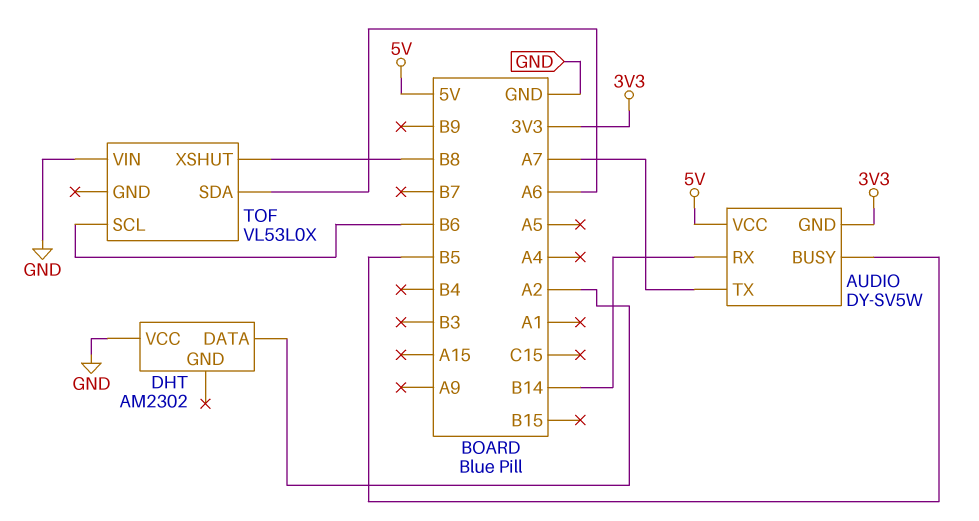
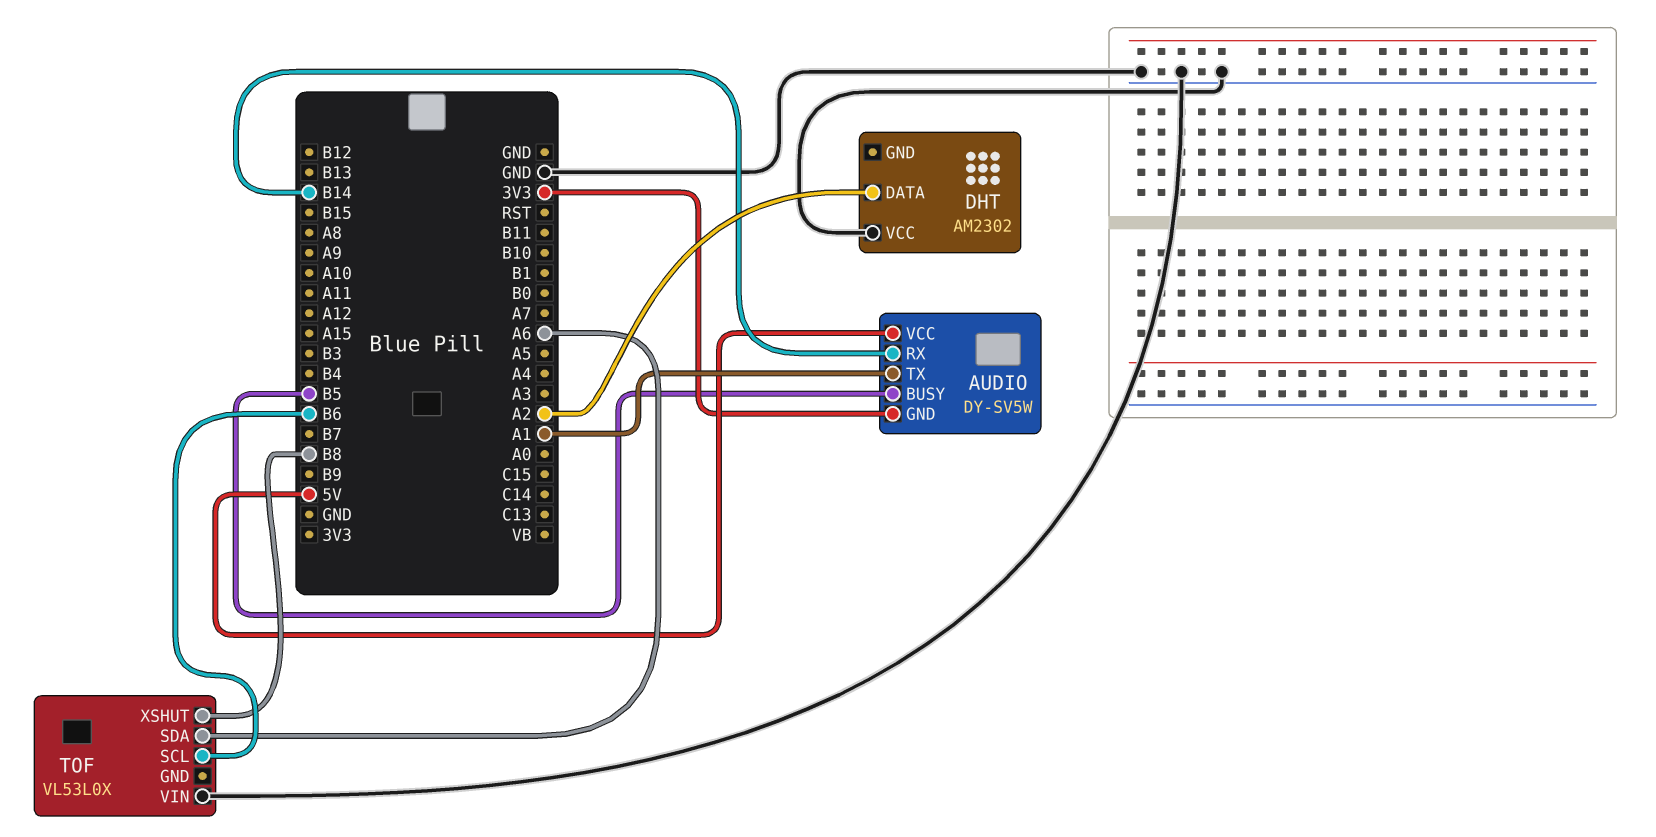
AUDIO pin TX: A7 -> A1

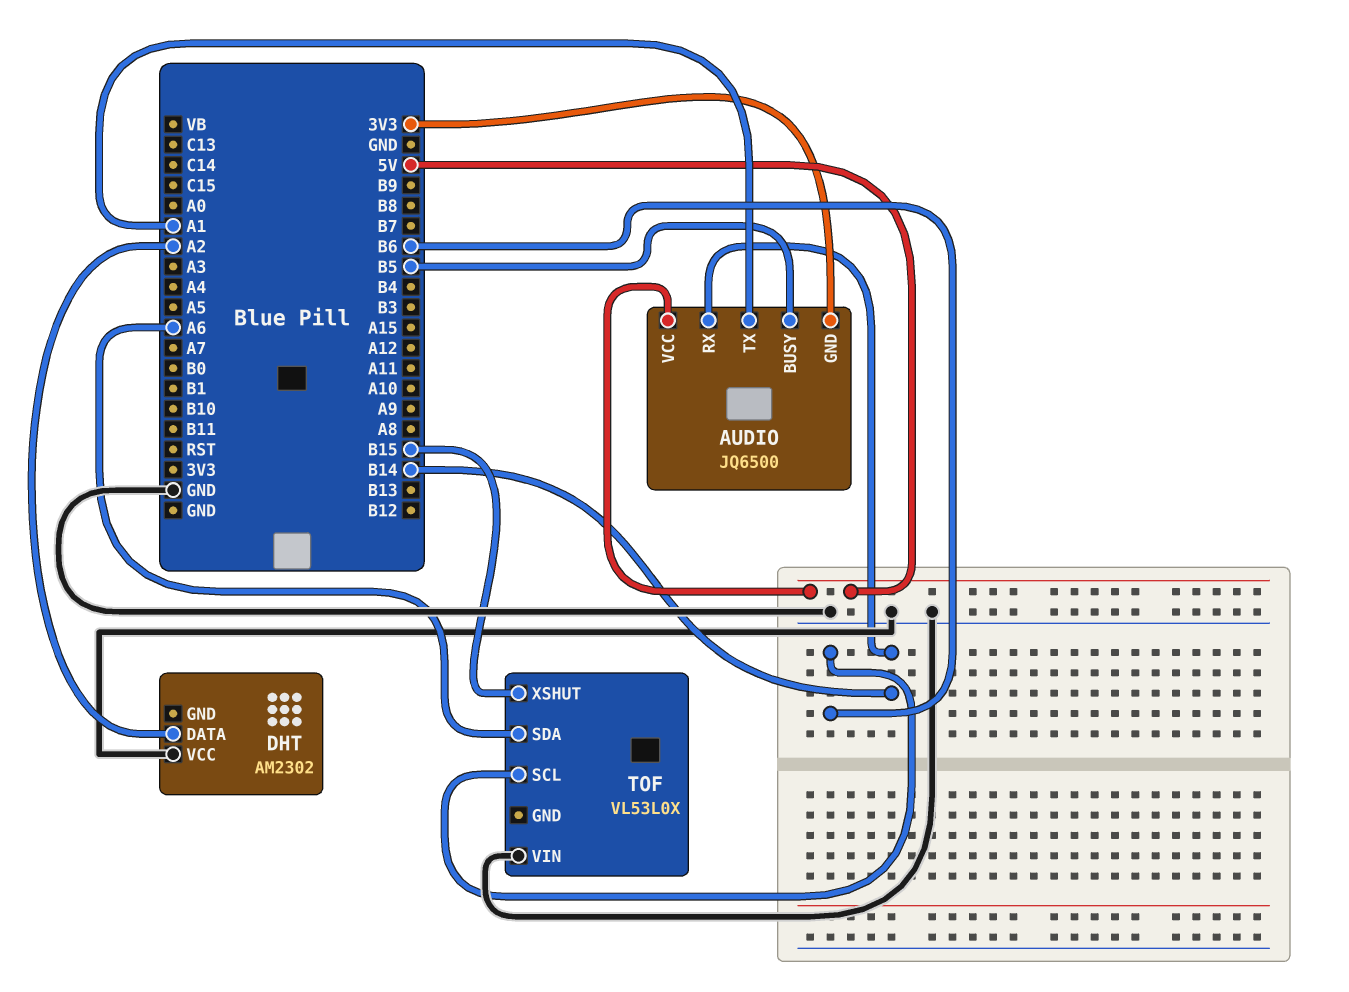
AUDIO: DY-SV5W -> JQ6500
TOF pin XSHUT: B8 -> B15

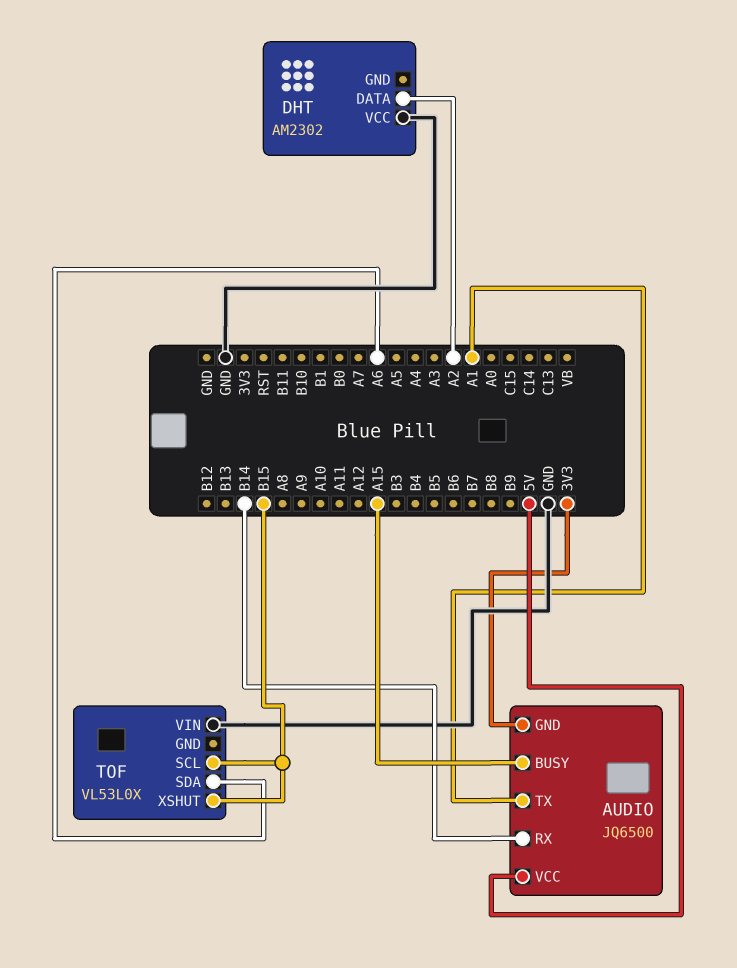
AUDIO pin BUSY: B5 -> A15
TOF pin SCL: B6 -> B15

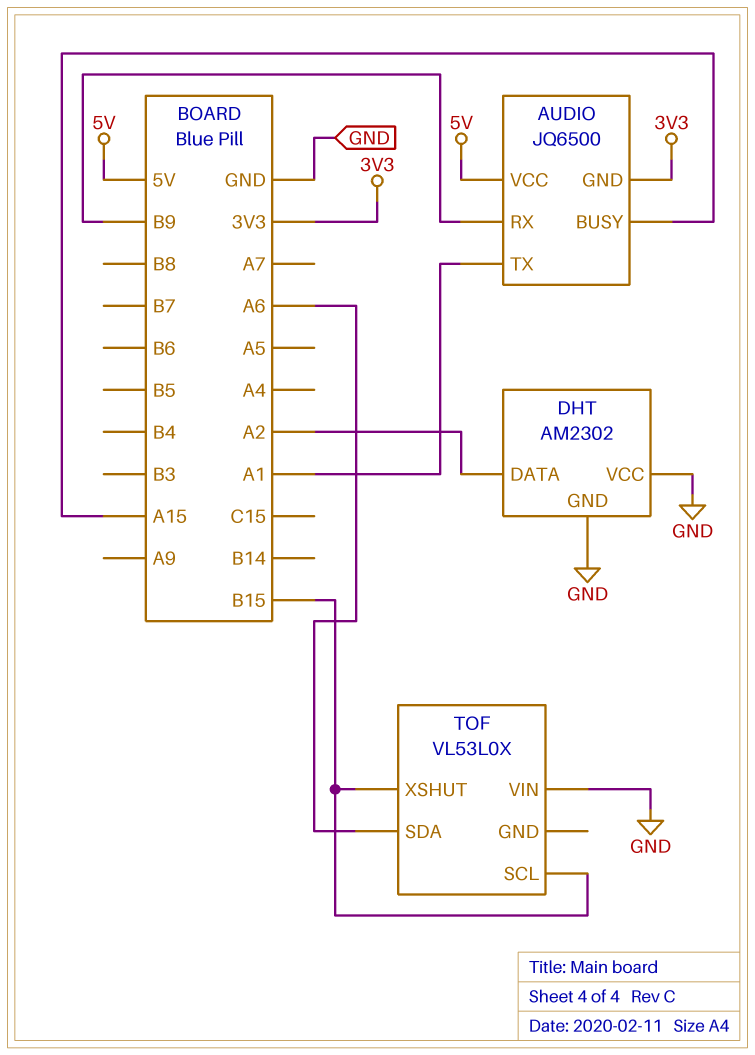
AUDIO pin RX: B14 -> B9
DHT pin GND: none -> GND

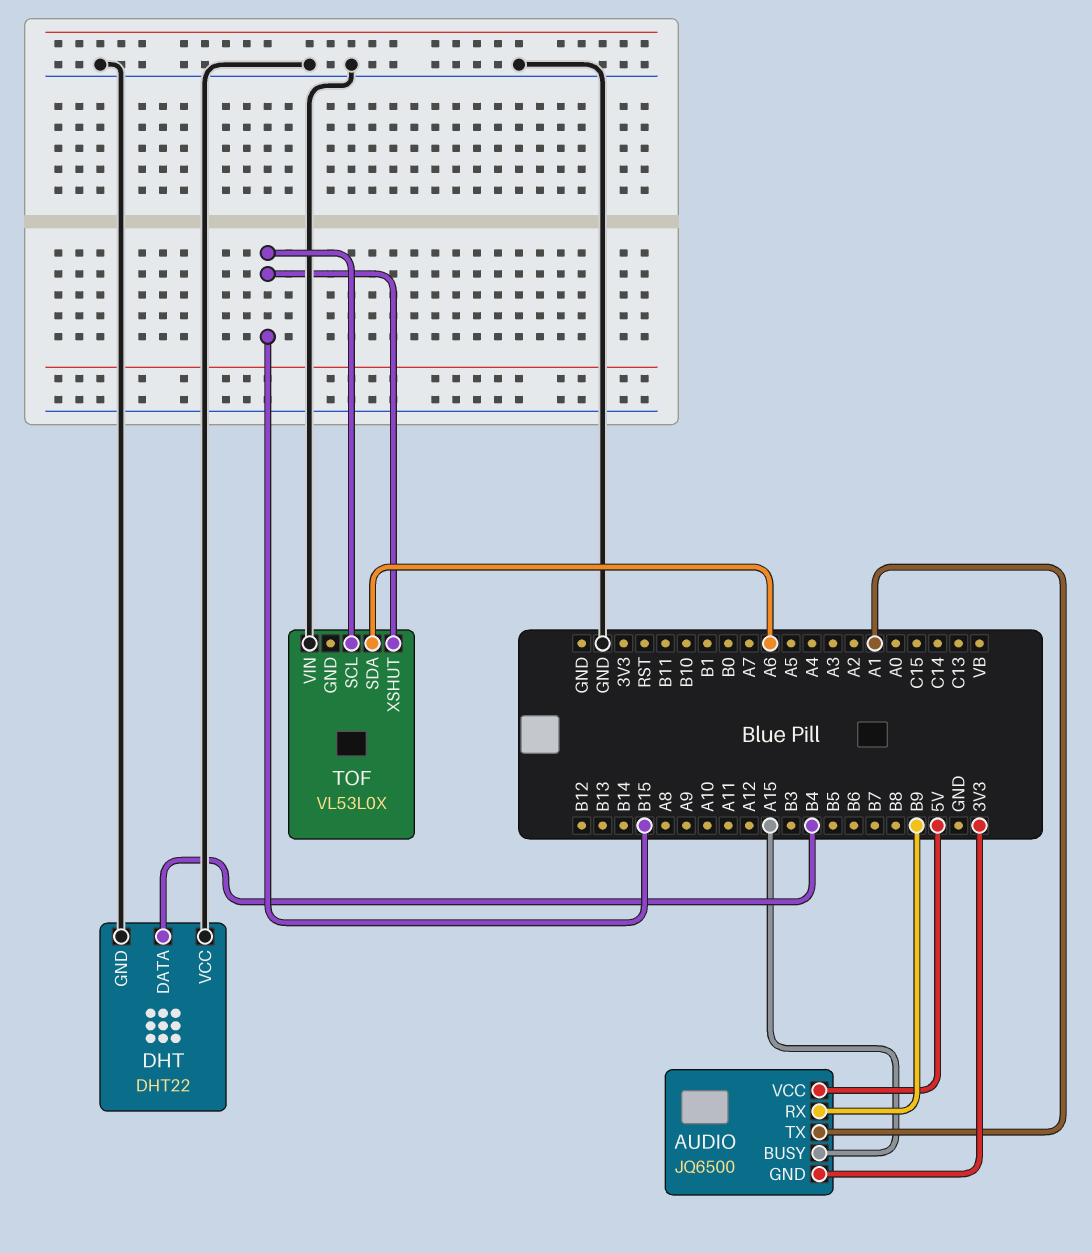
DHT: AM2302 -> DHT22
DHT pin DATA: A2 -> B4

